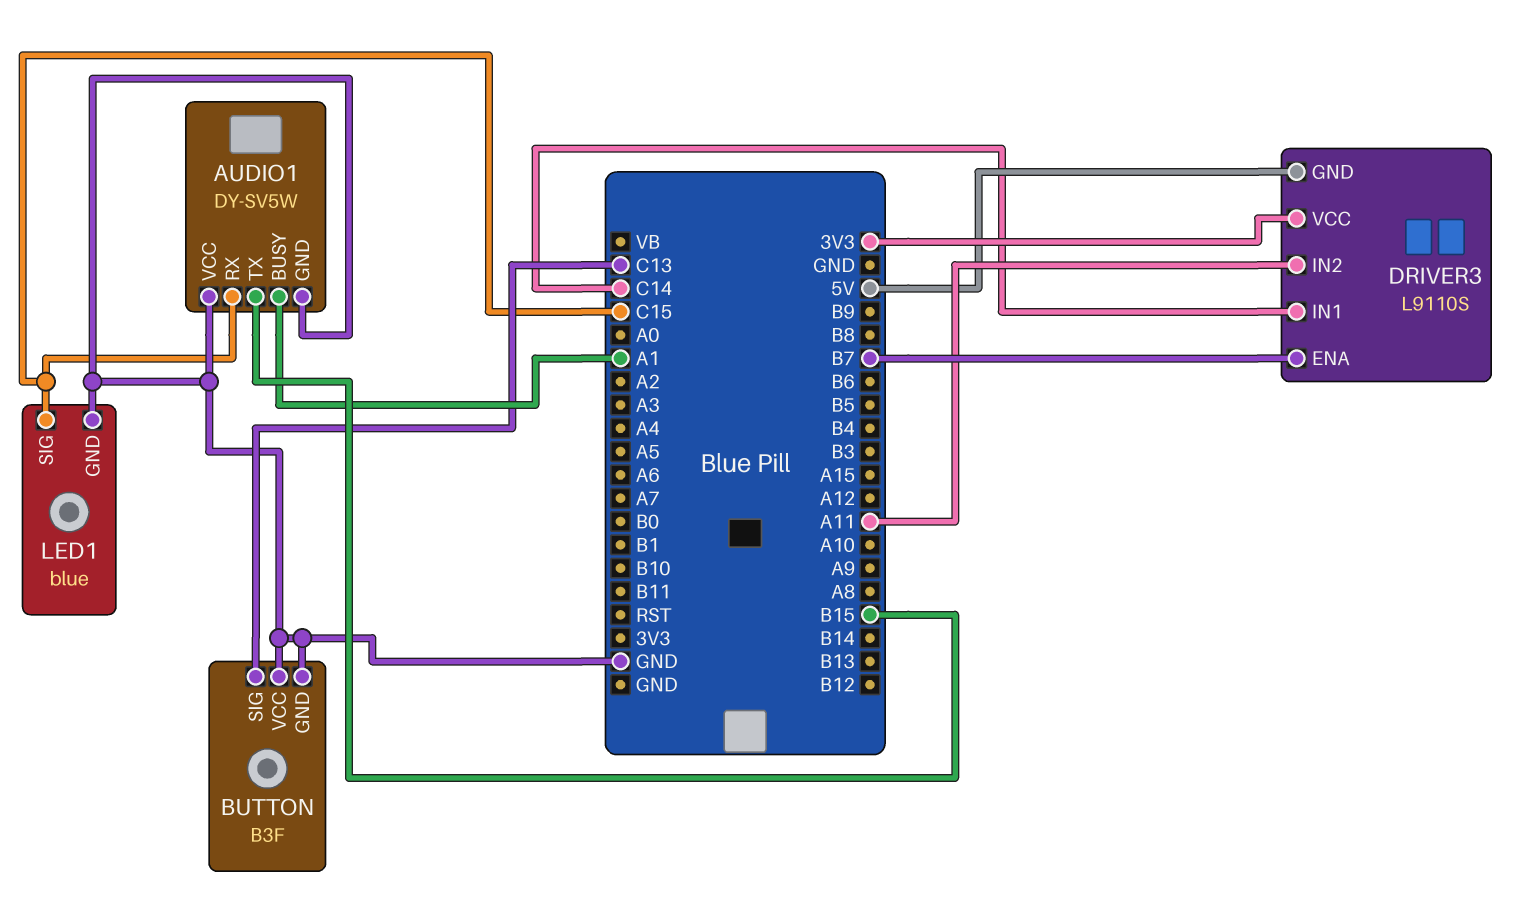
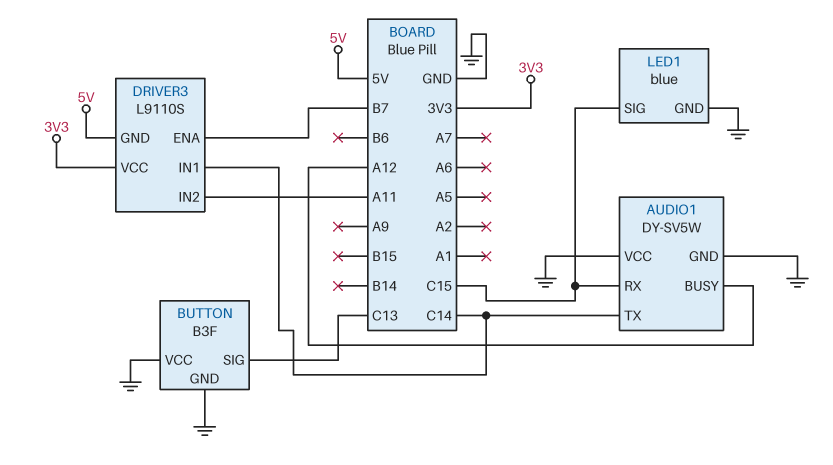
AUDIO1 pin BUSY: A1 -> A12
AUDIO1 pin TX: B15 -> C14

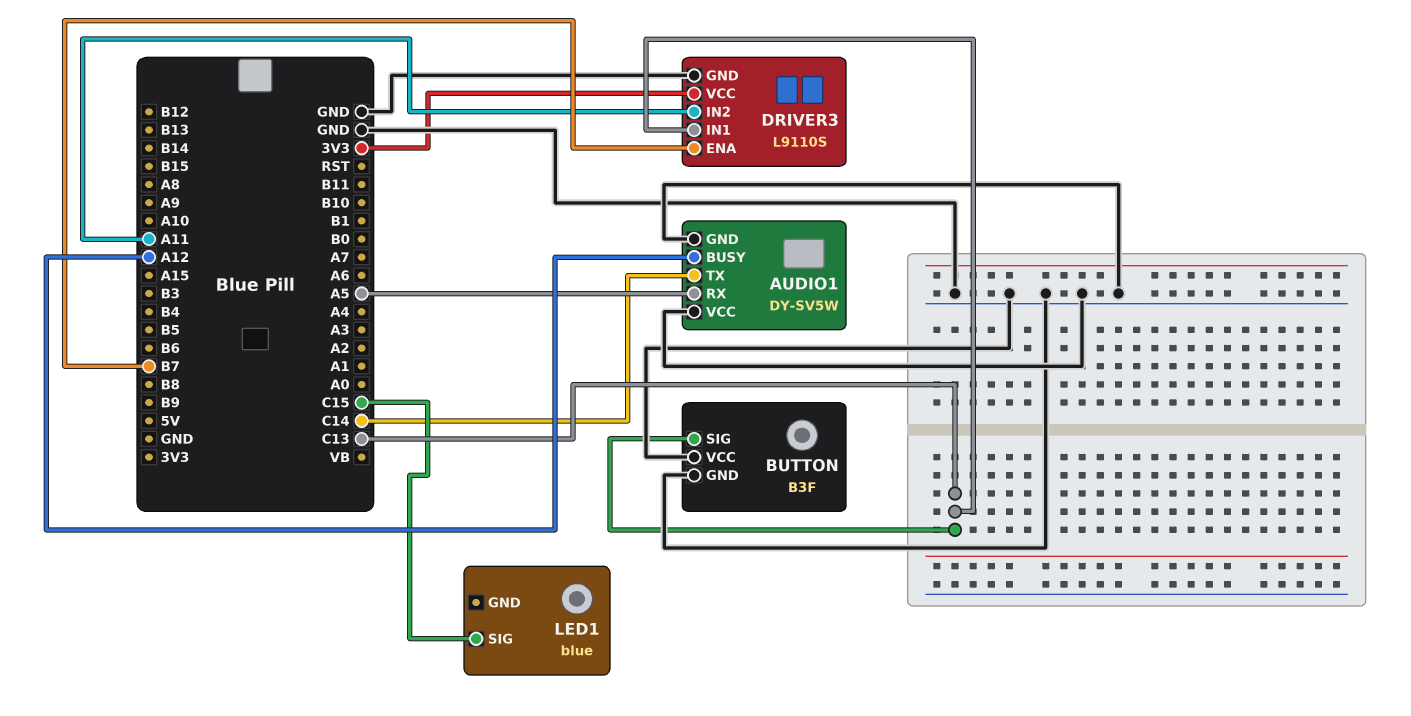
AUDIO1 pin RX: C15 -> A5
DRIVER3 pin GND: 5V -> GND
DRIVER3 pin IN1: C14 -> C13
LED1 pin GND: GND -> none

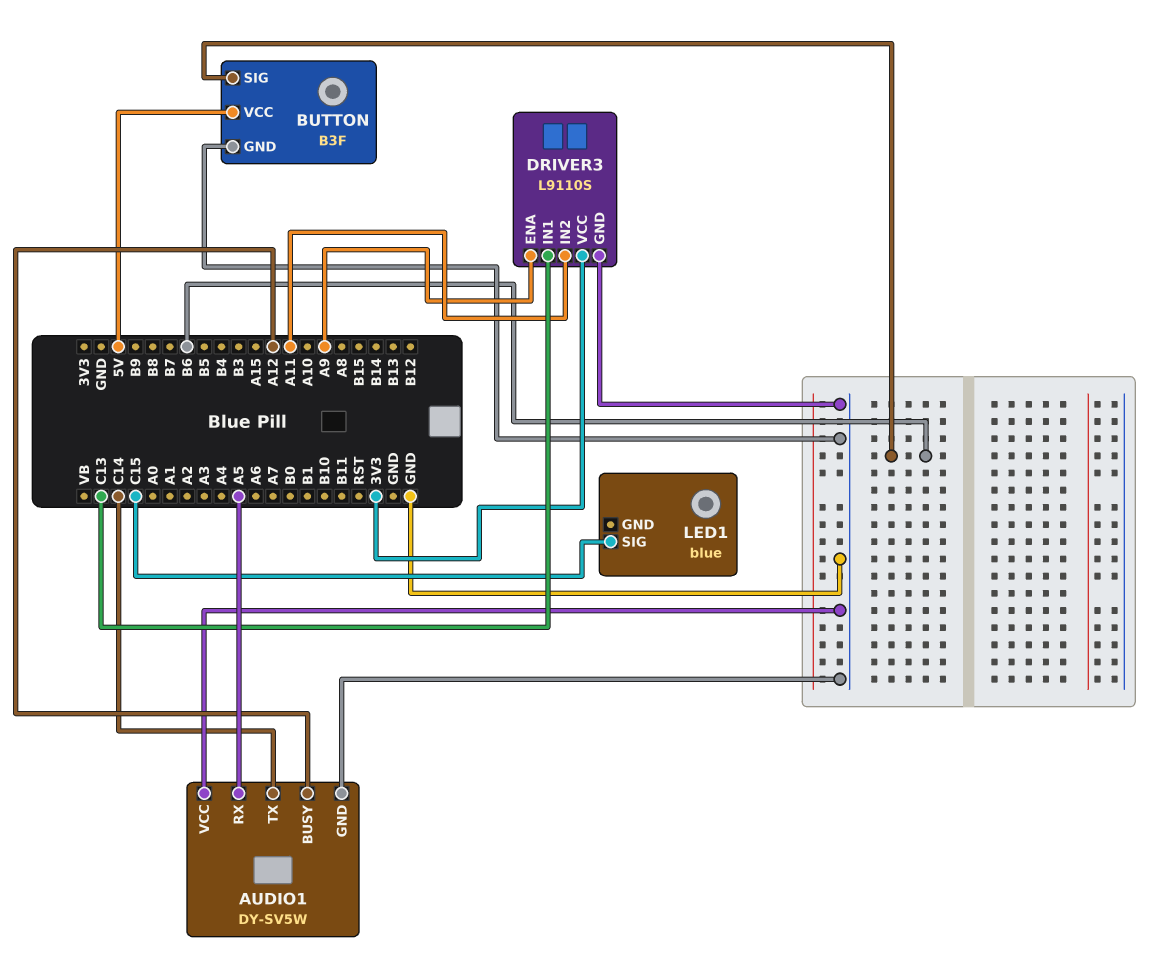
BUTTON pin SIG: C13 -> B6
BUTTON pin VCC: GND -> 5V
DRIVER3 pin ENA: B7 -> A9

